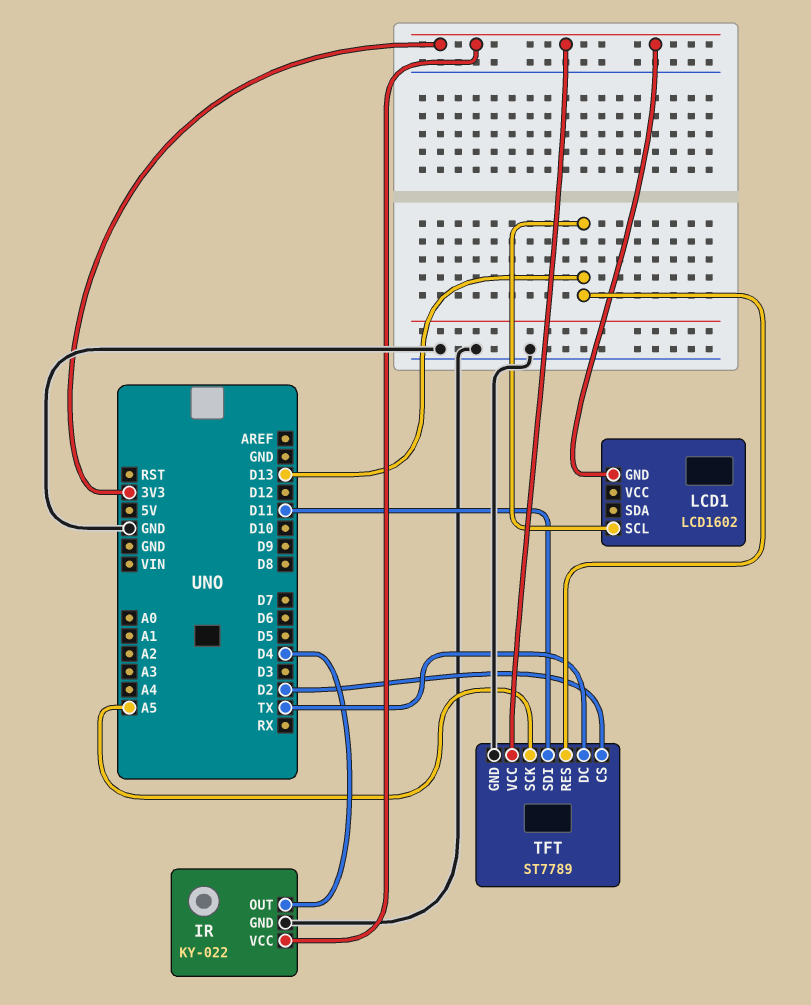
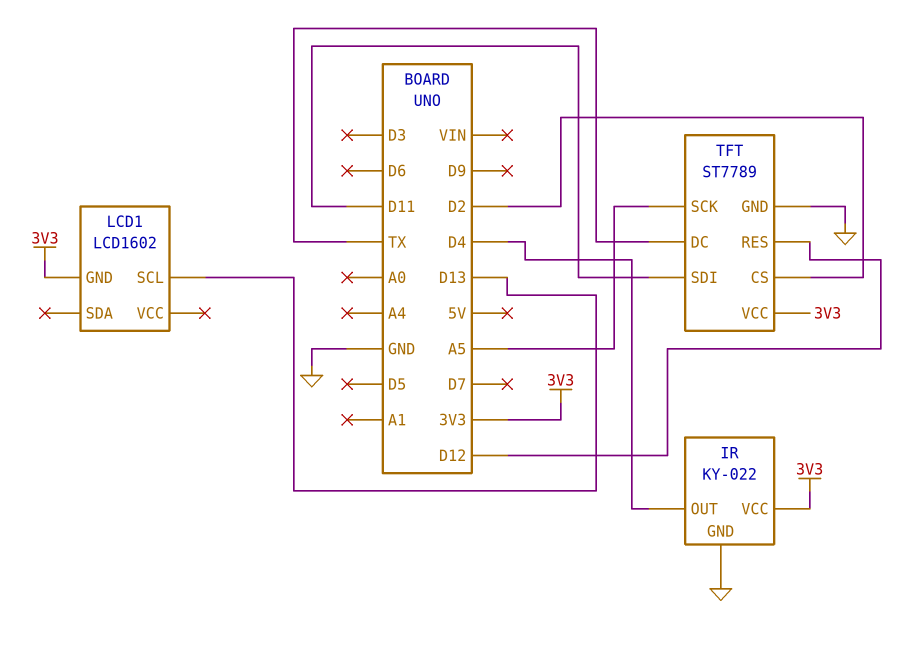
TFT pin RES: D13 -> D12

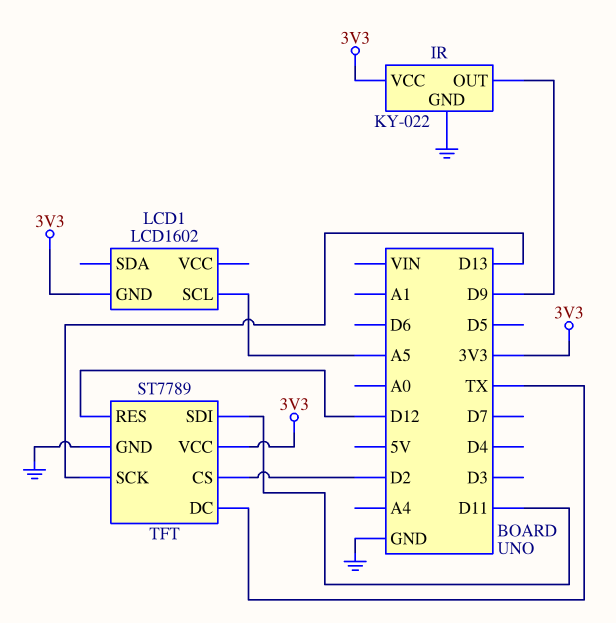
IR pin OUT: D4 -> D9
LCD1 pin SCL: D13 -> A5
TFT pin SCK: A5 -> D13

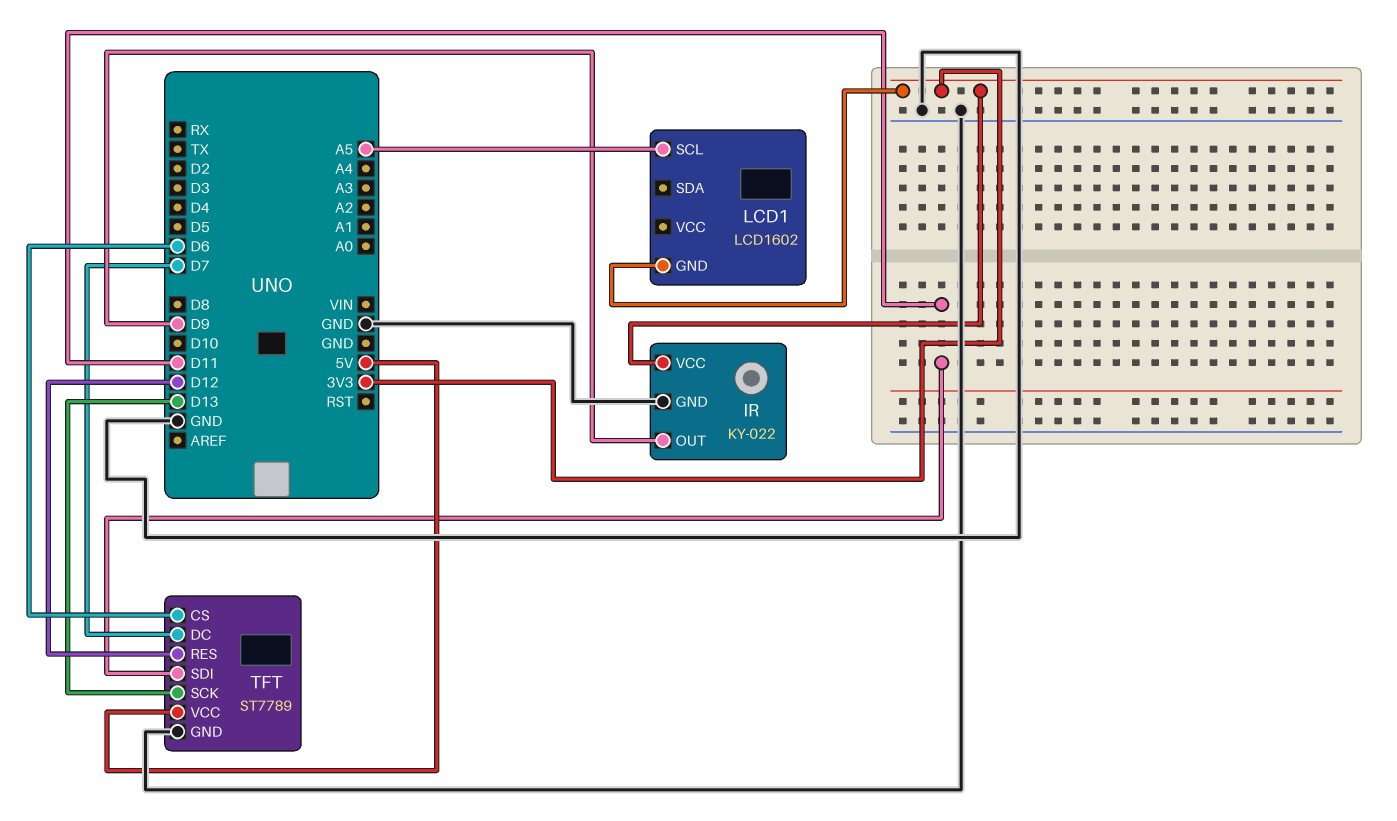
TFT pin CS: D2 -> D6
TFT pin DC: TX -> D7
TFT pin VCC: 3V3 -> 5V

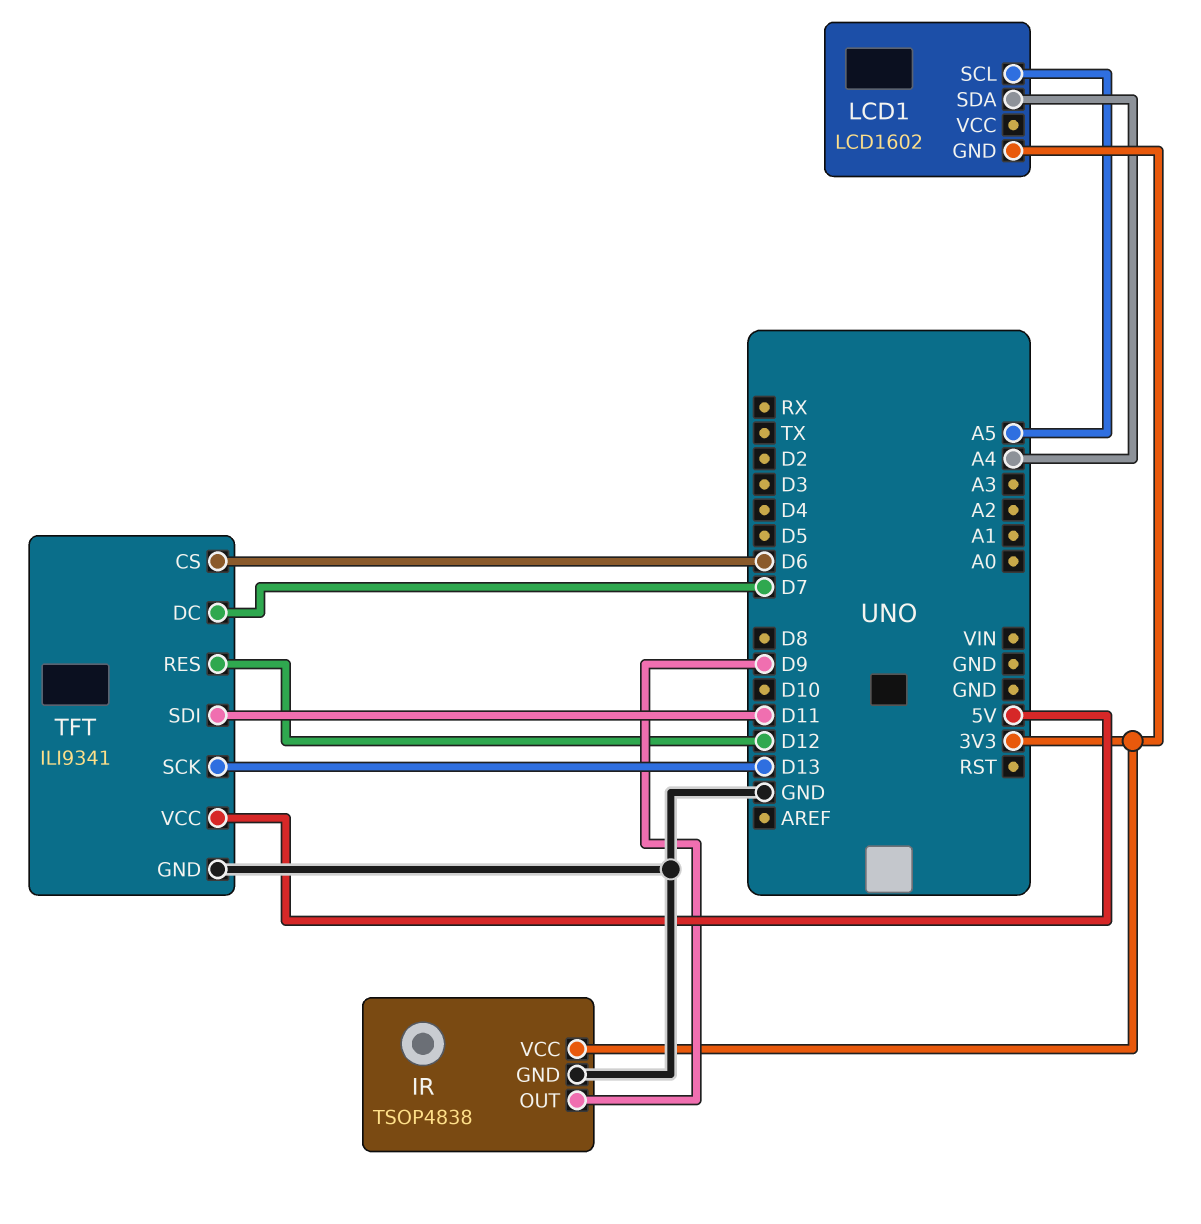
IR: KY-022 -> TSOP4838
LCD1 pin SDA: none -> A4
TFT: ST7789 -> ILI9341

